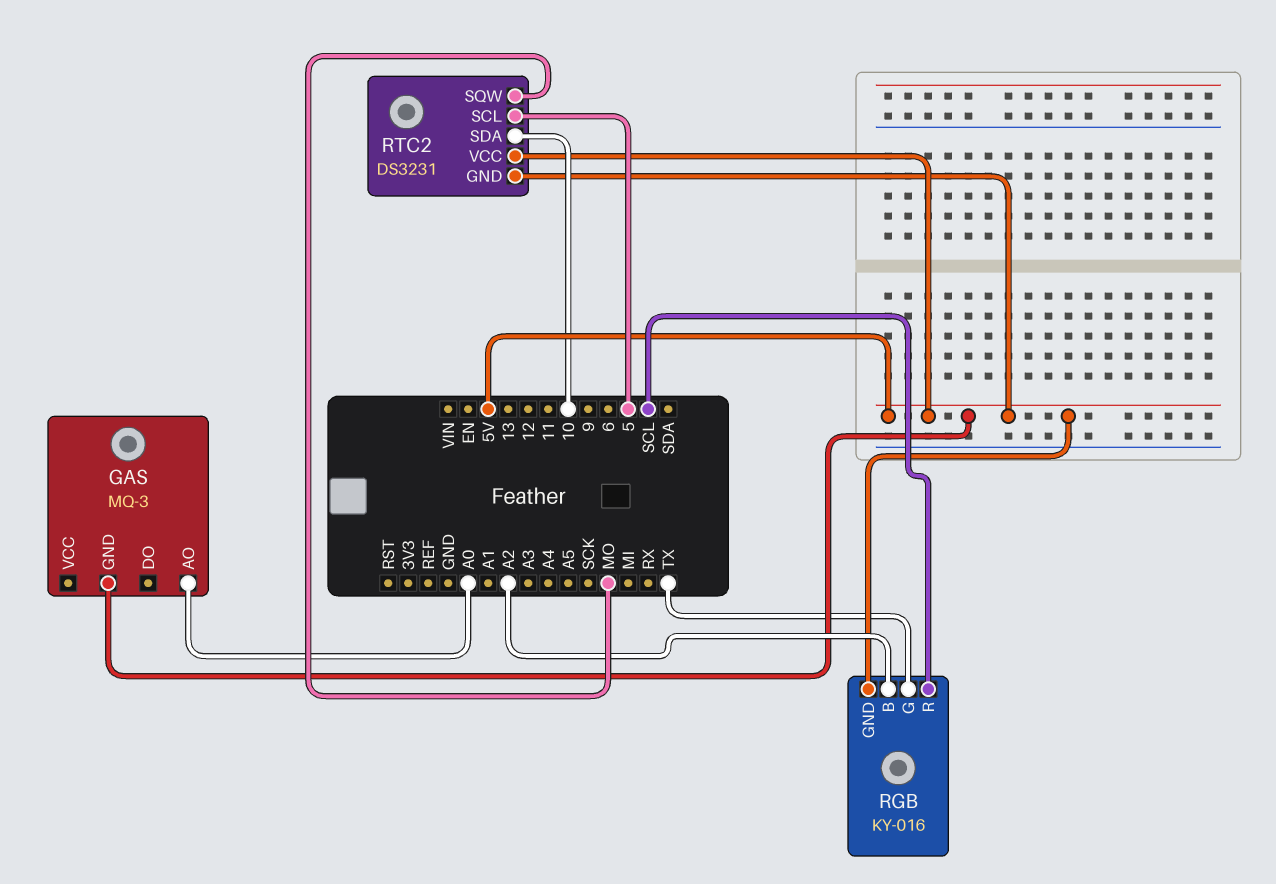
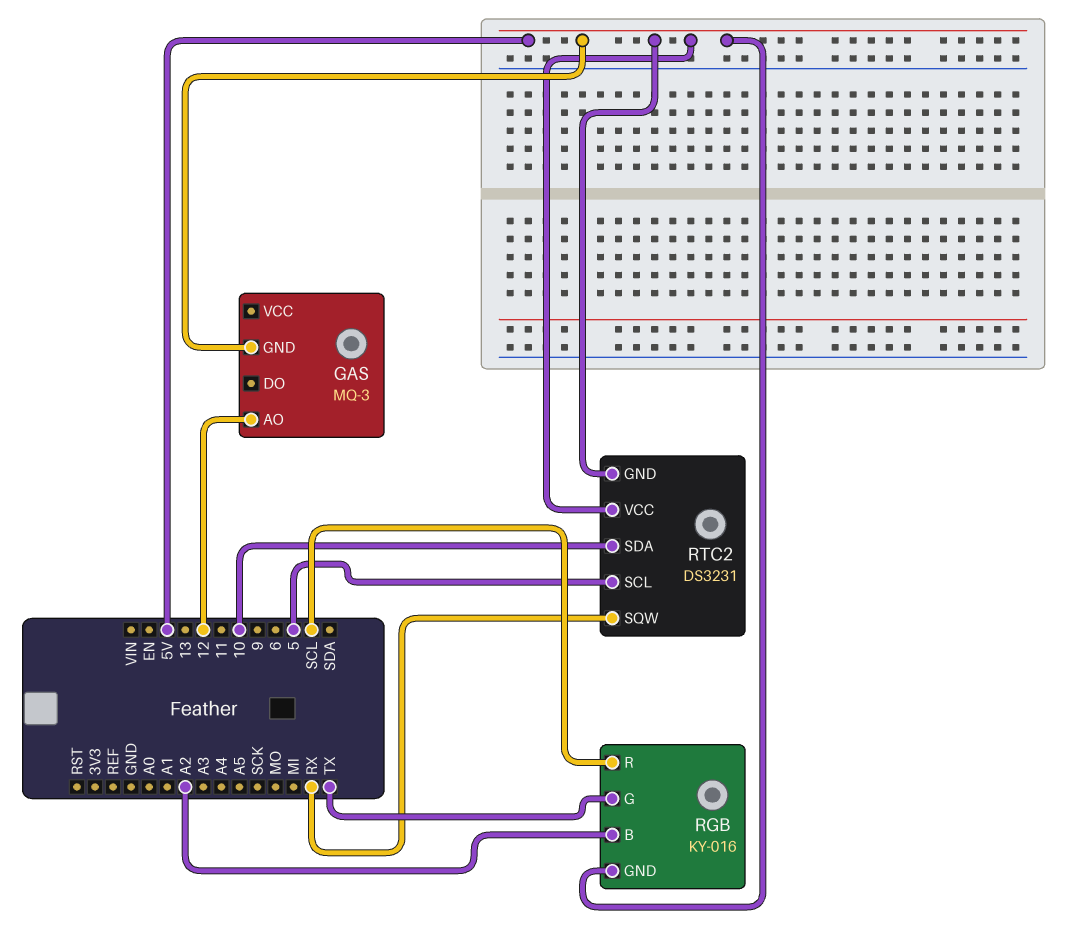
GAS pin AO: A0 -> 12
RTC2 pin SQW: MO -> RX

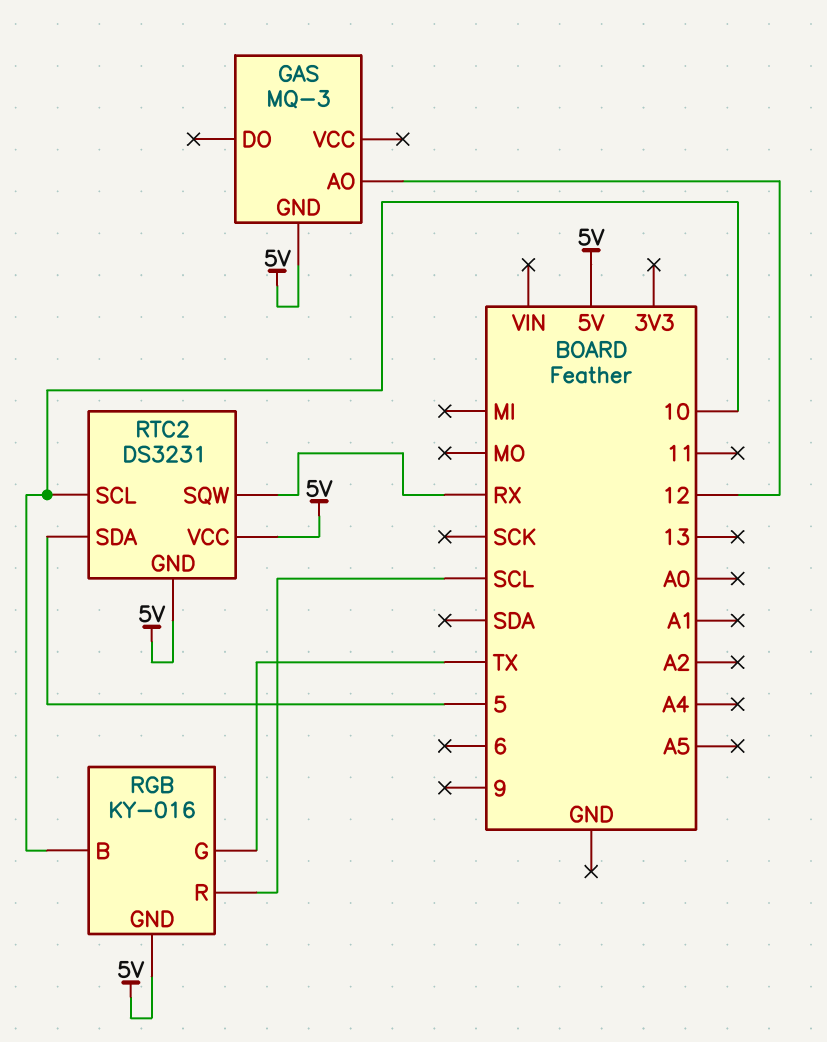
RGB pin B: A2 -> 10
RTC2 pin SCL: 5 -> 10
RTC2 pin SDA: 10 -> 5

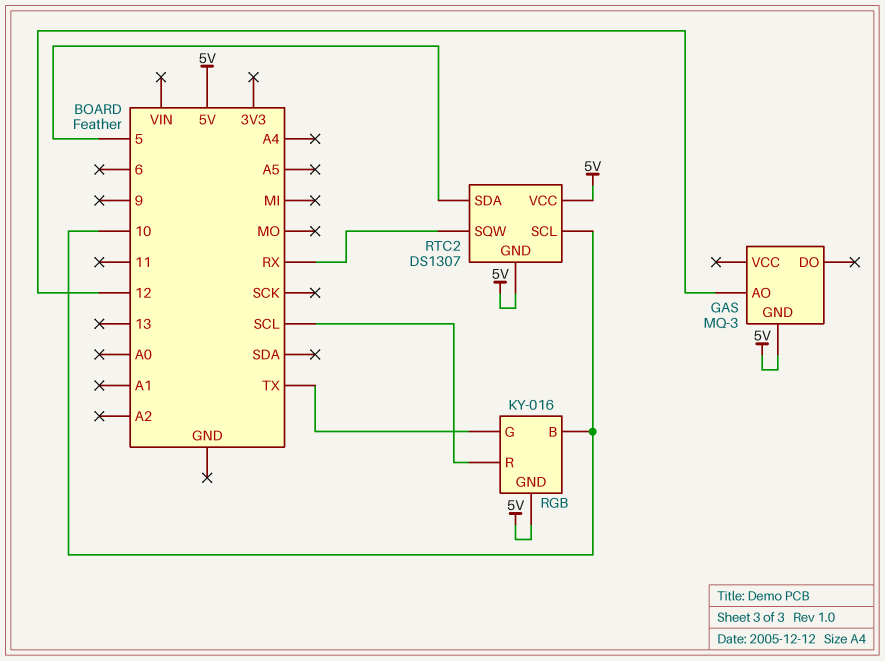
RTC2: DS3231 -> DS1307

